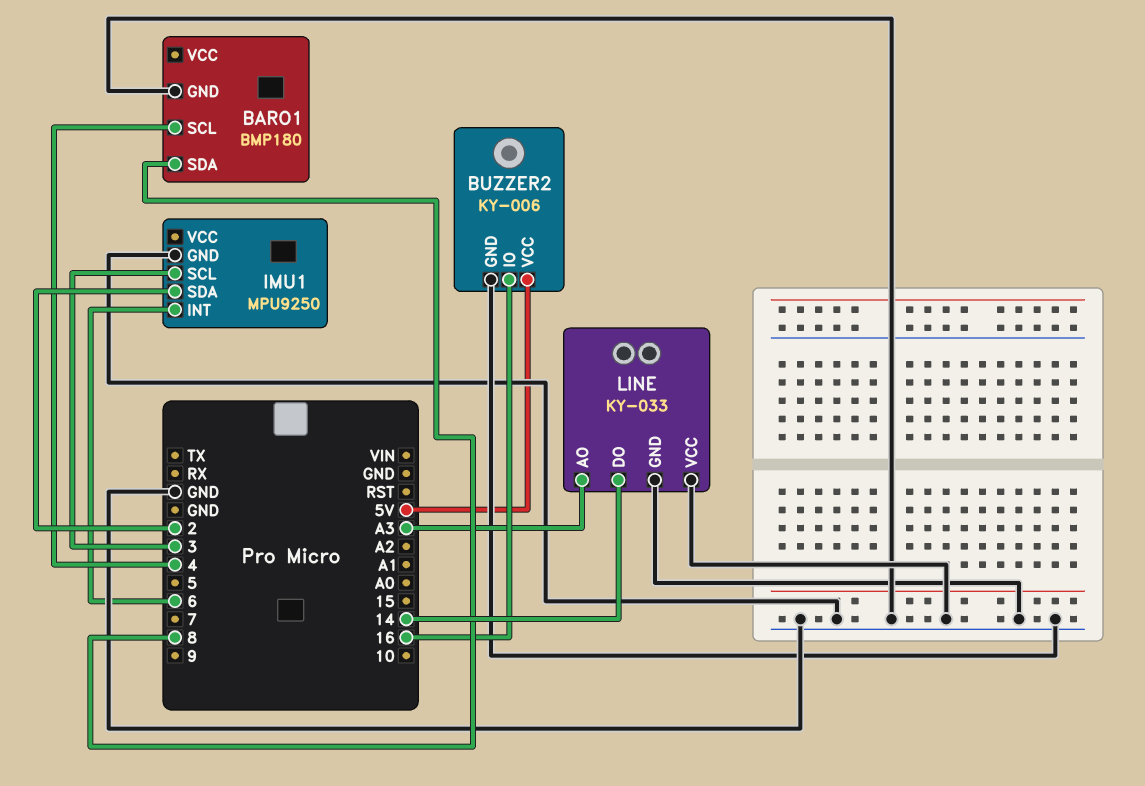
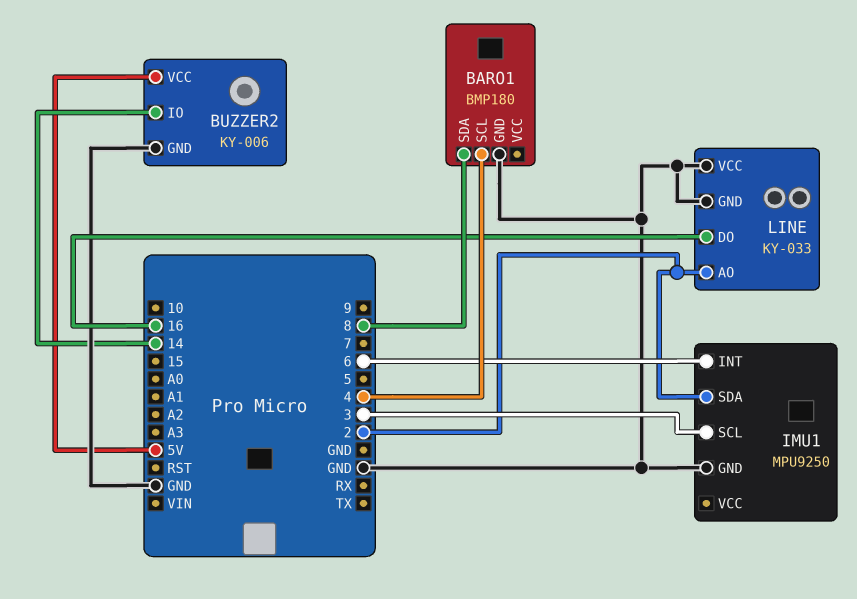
BUZZER2 pin IO: 16 -> 14
LINE pin AO: A3 -> 2
LINE pin DO: 14 -> 16

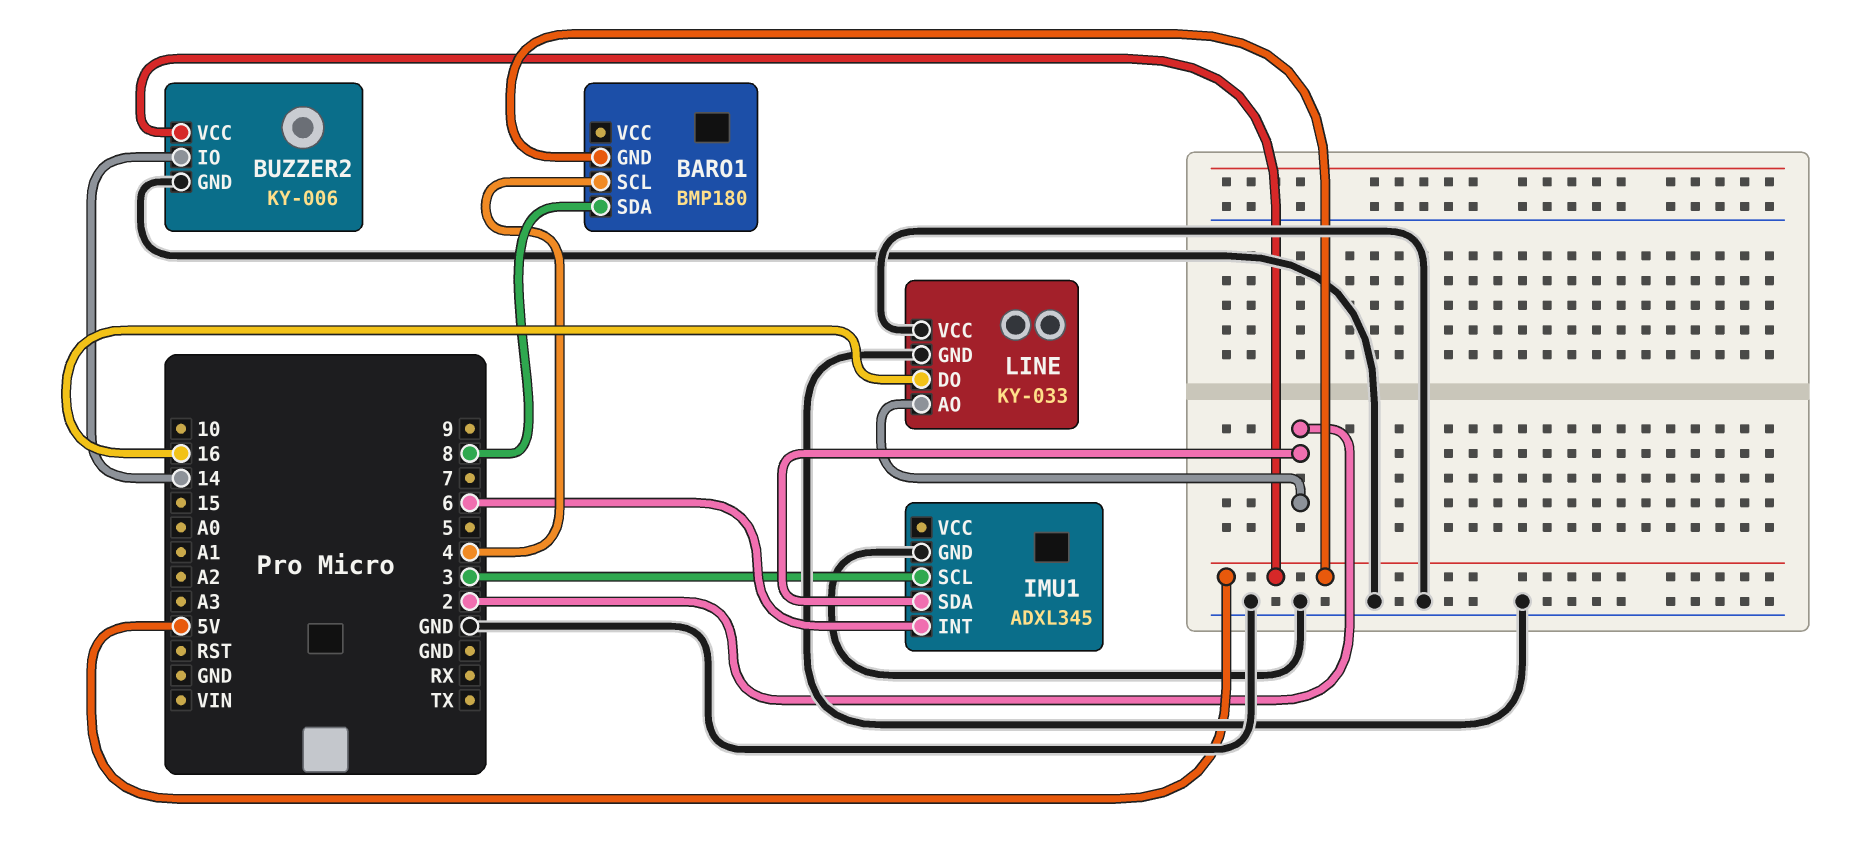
BARO1 pin GND: GND -> 5V
IMU1: MPU9250 -> ADXL345

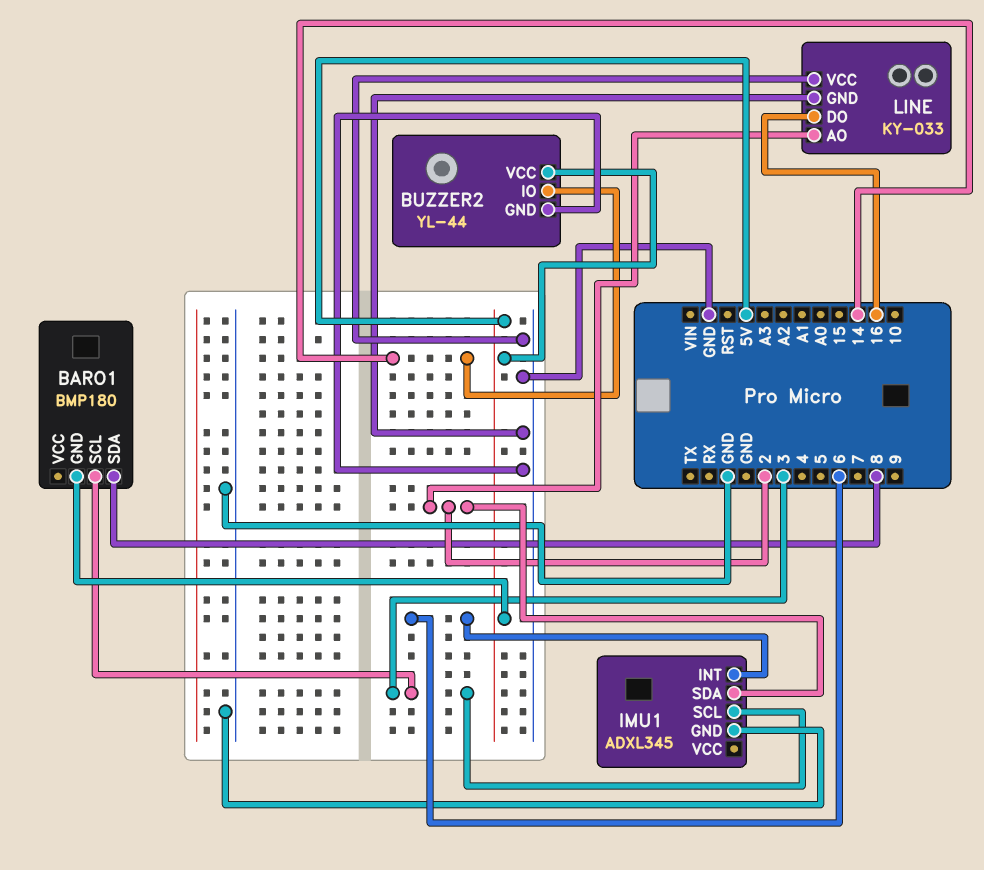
BARO1 pin SCL: 4 -> 3
BUZZER2: KY-006 -> YL-44

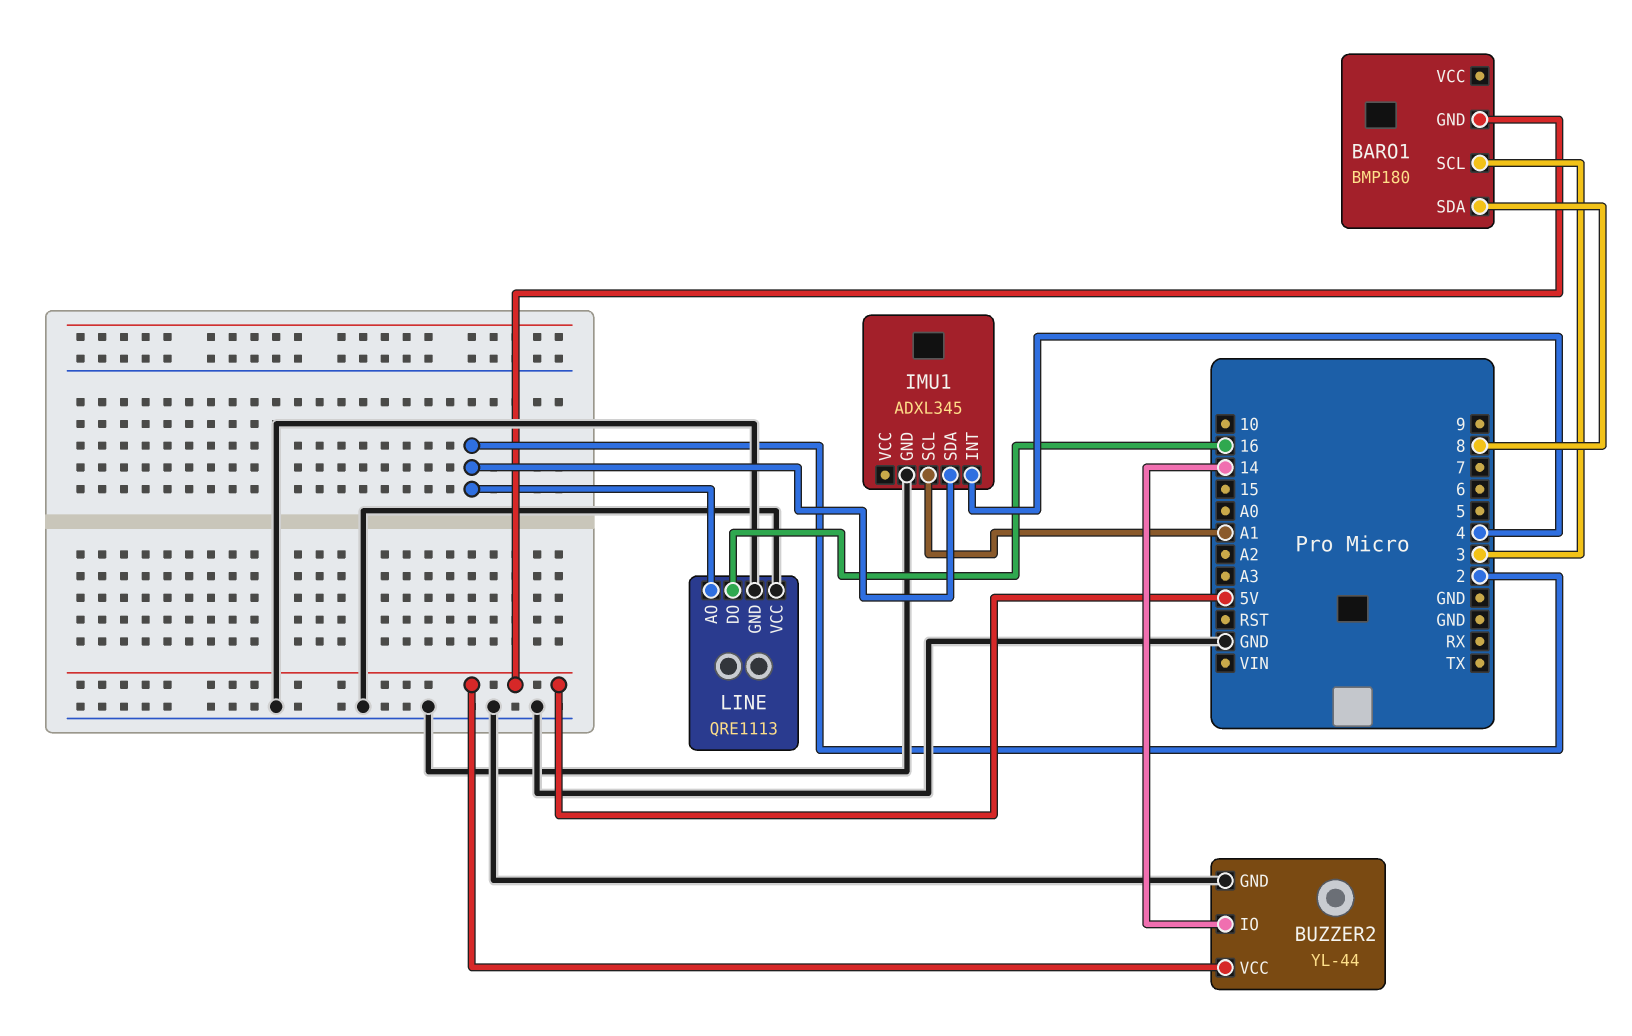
IMU1 pin INT: 6 -> 4
IMU1 pin SCL: 3 -> A1
LINE: KY-033 -> QRE1113

